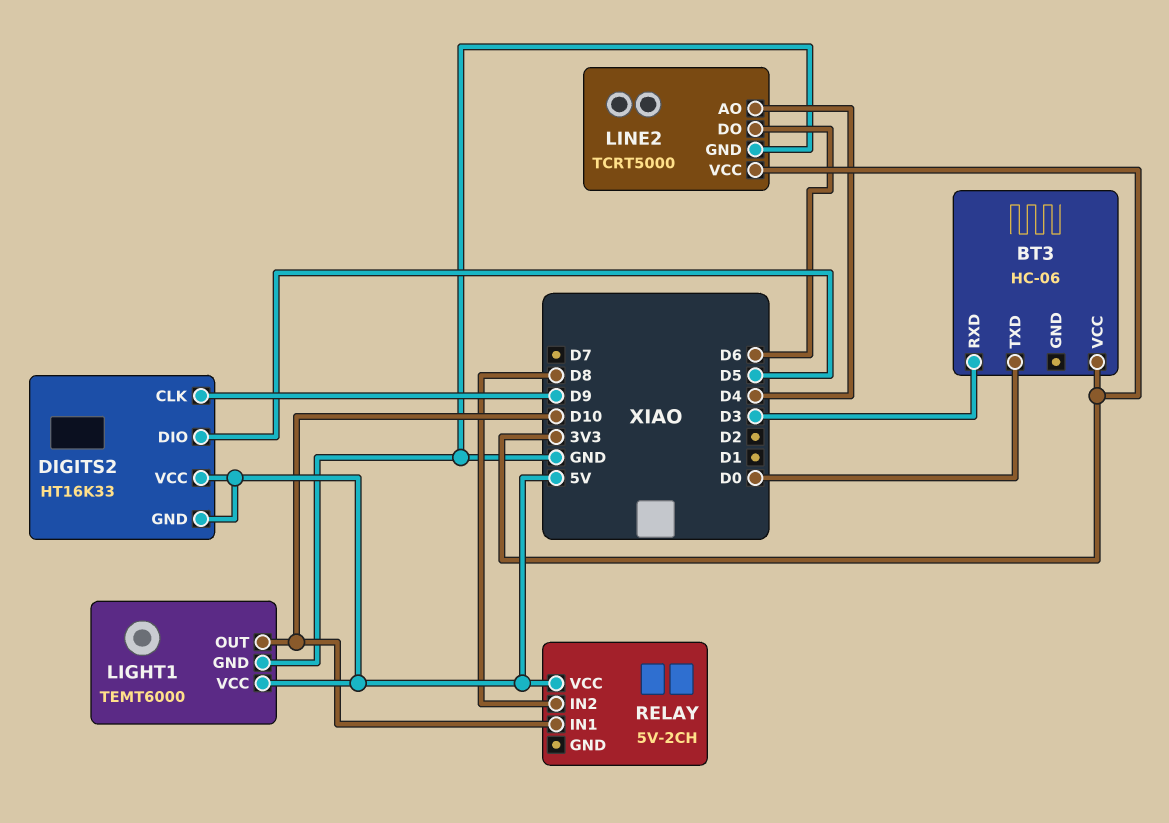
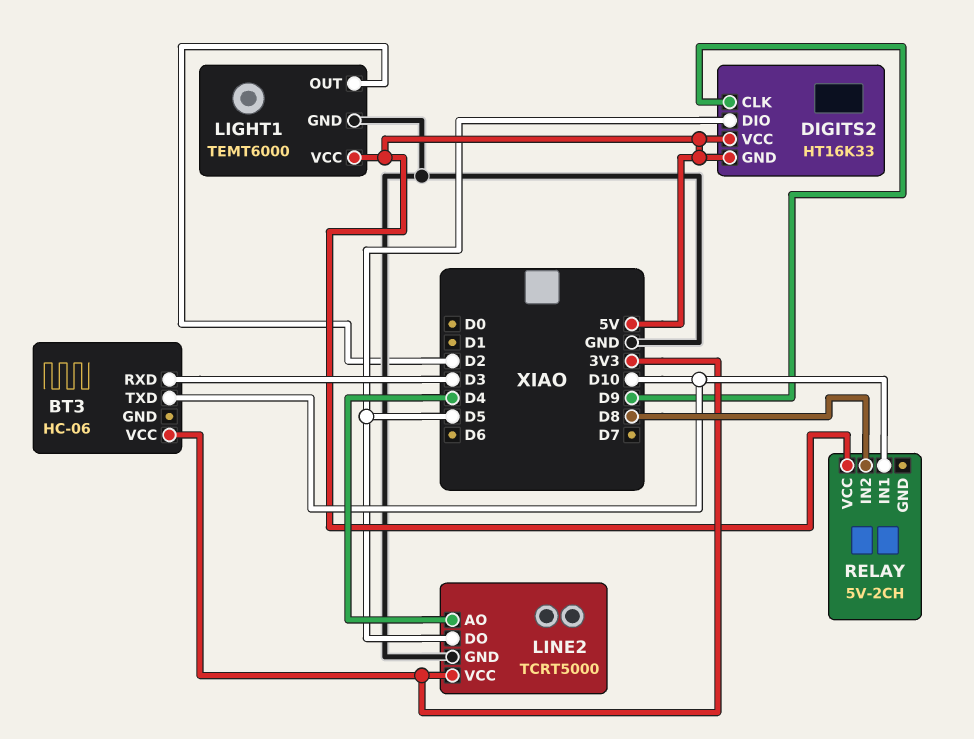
BT3 pin TXD: D0 -> D10
LIGHT1 pin OUT: D10 -> D2
LINE2 pin DO: D6 -> D5

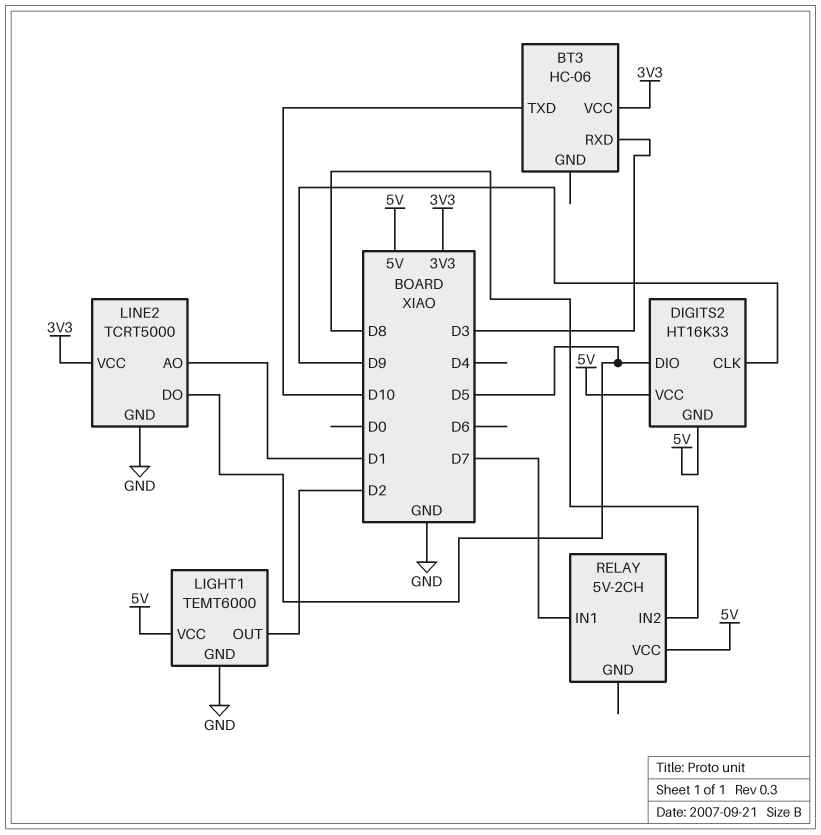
LINE2 pin AO: D4 -> D1
RELAY pin IN1: D10 -> D7

